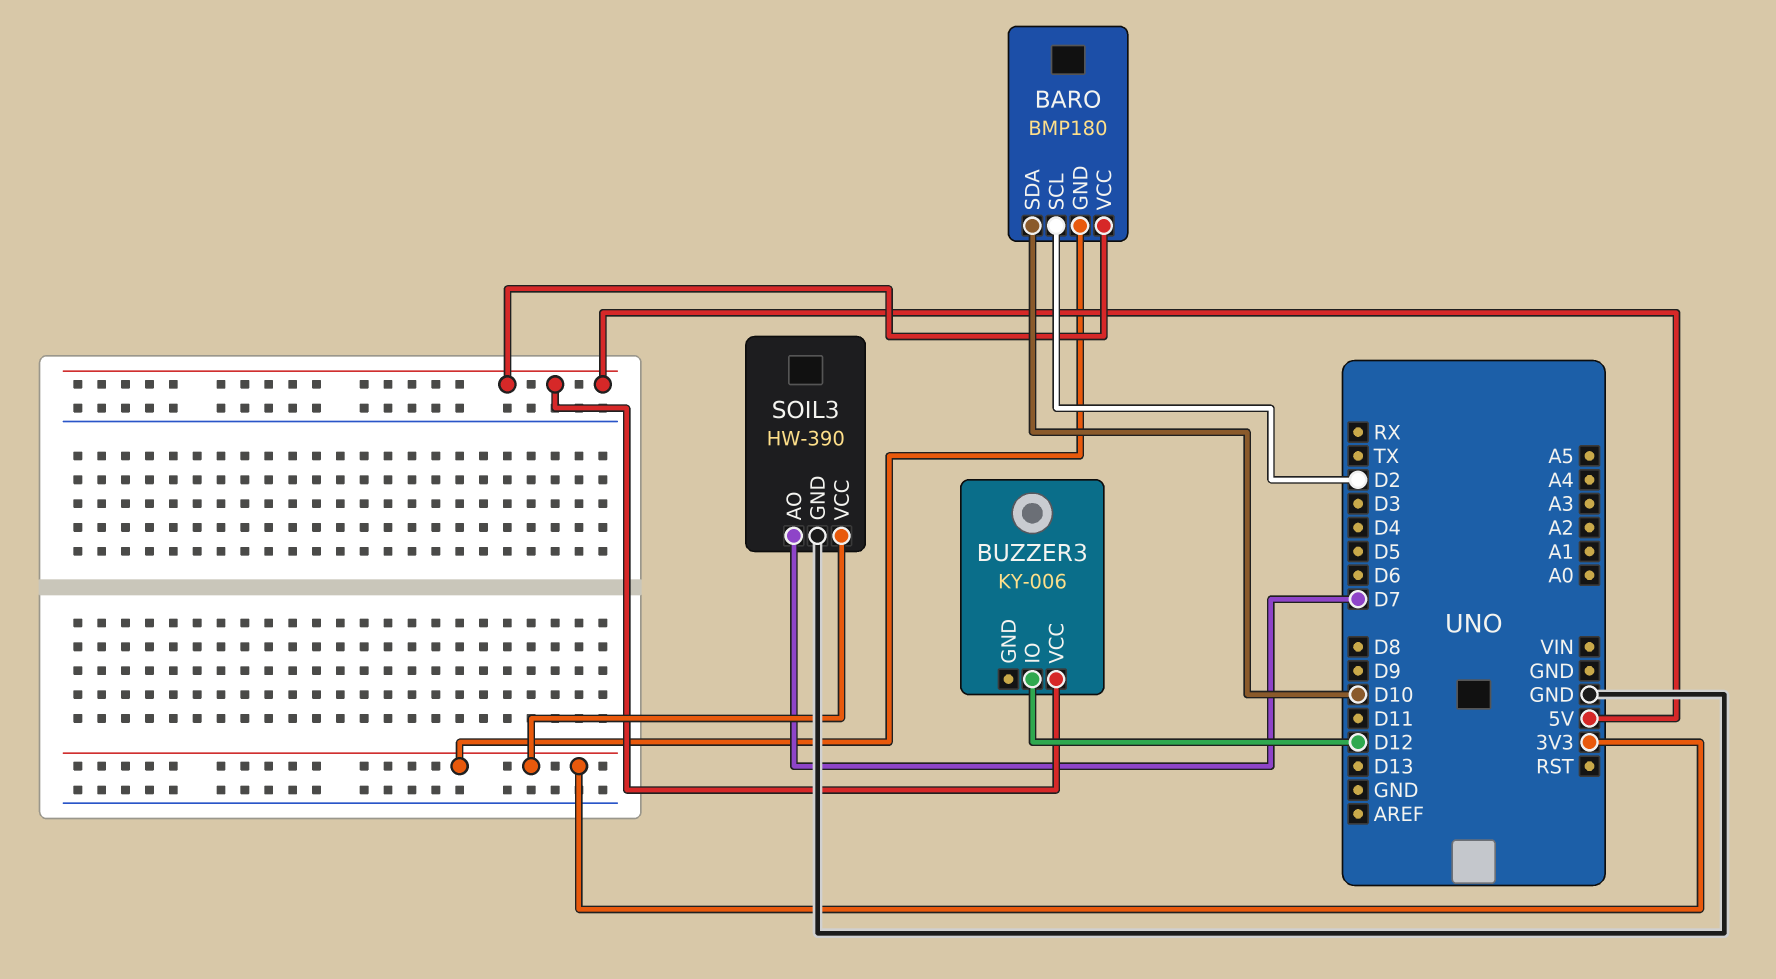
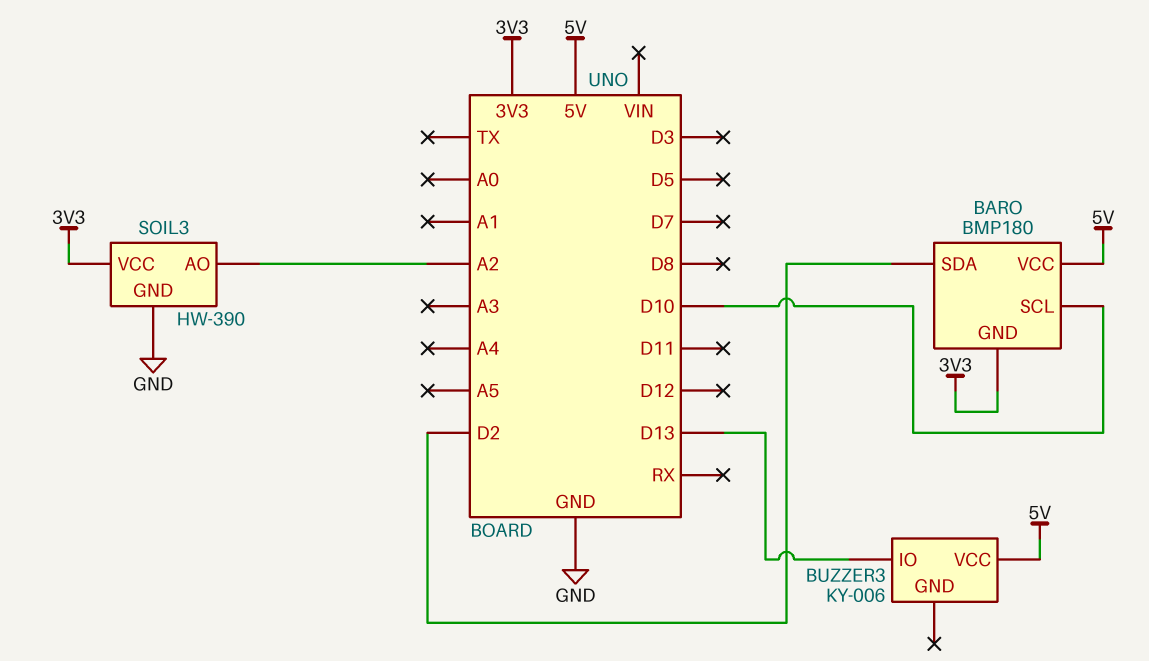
BARO pin SCL: D2 -> D10
BARO pin SDA: D10 -> D2
BUZZER3 pin IO: D12 -> D13
SOIL3 pin AO: D7 -> A2

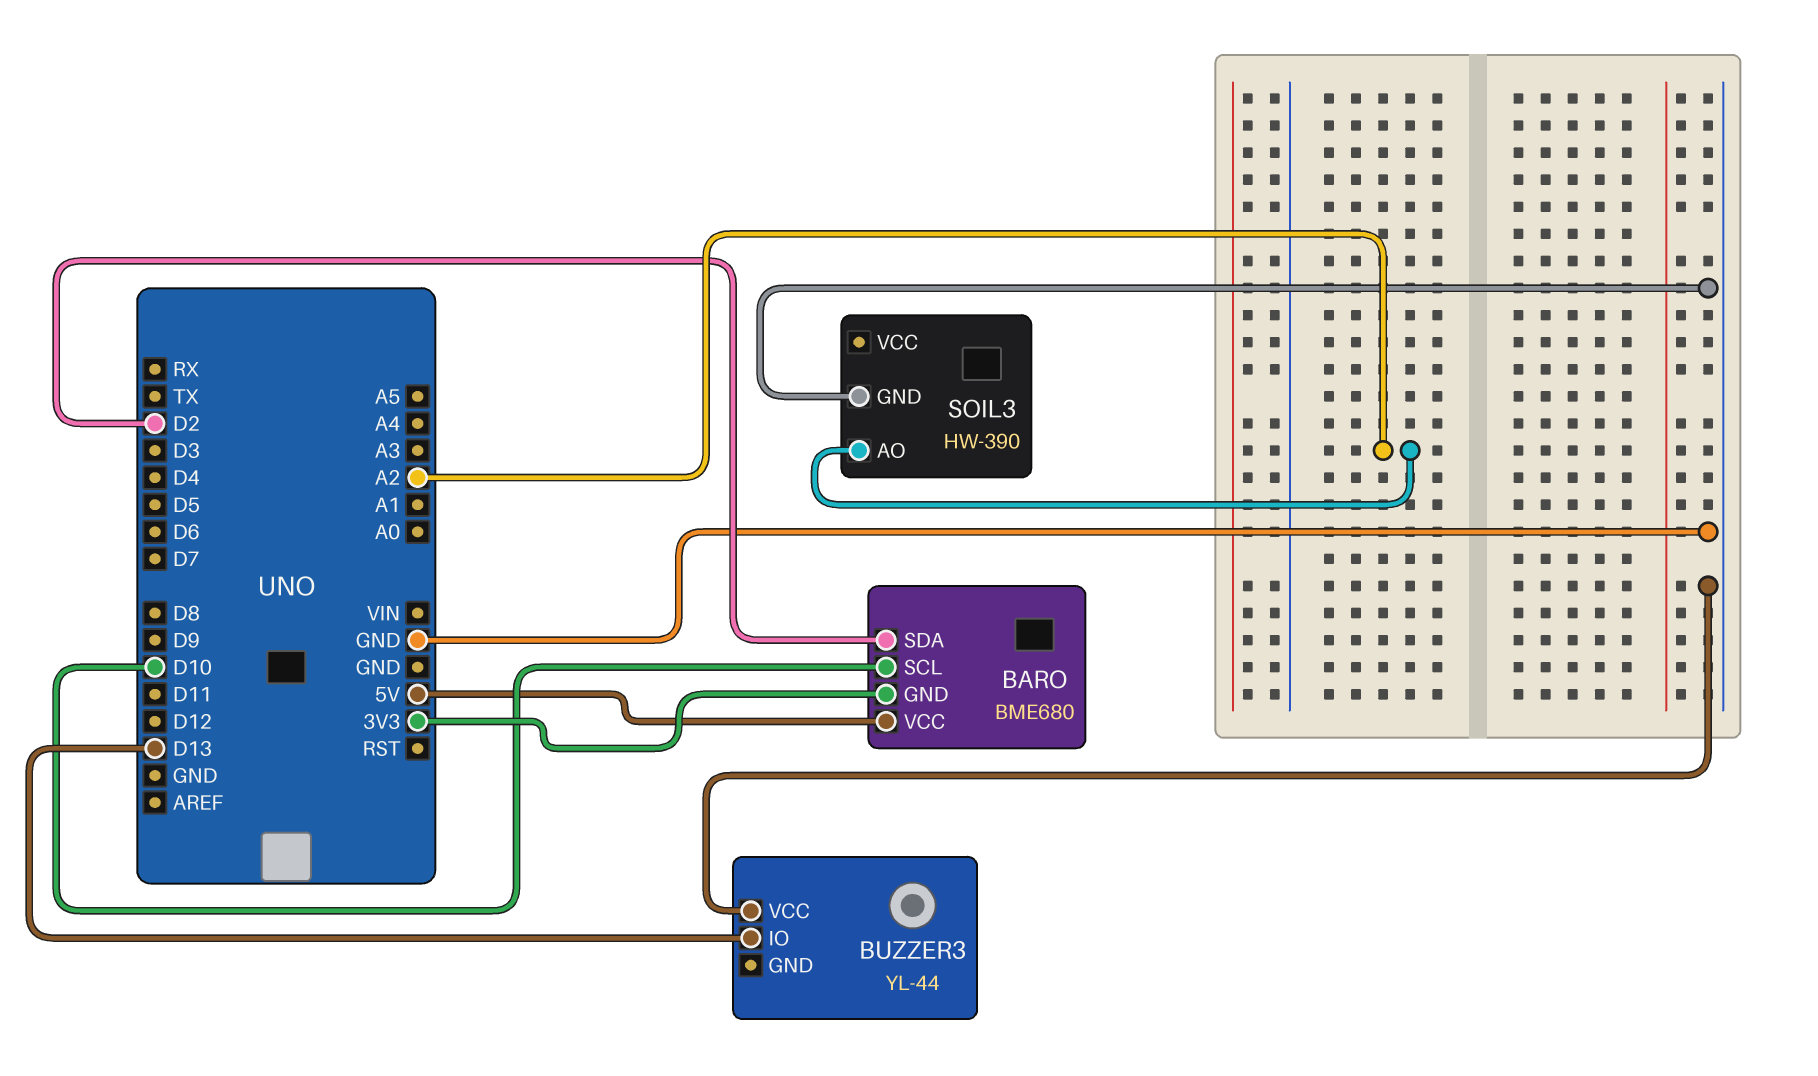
BARO: BMP180 -> BME680
BUZZER3: KY-006 -> YL-44
BUZZER3 pin VCC: 5V -> GND
SOIL3 pin VCC: 3V3 -> none

